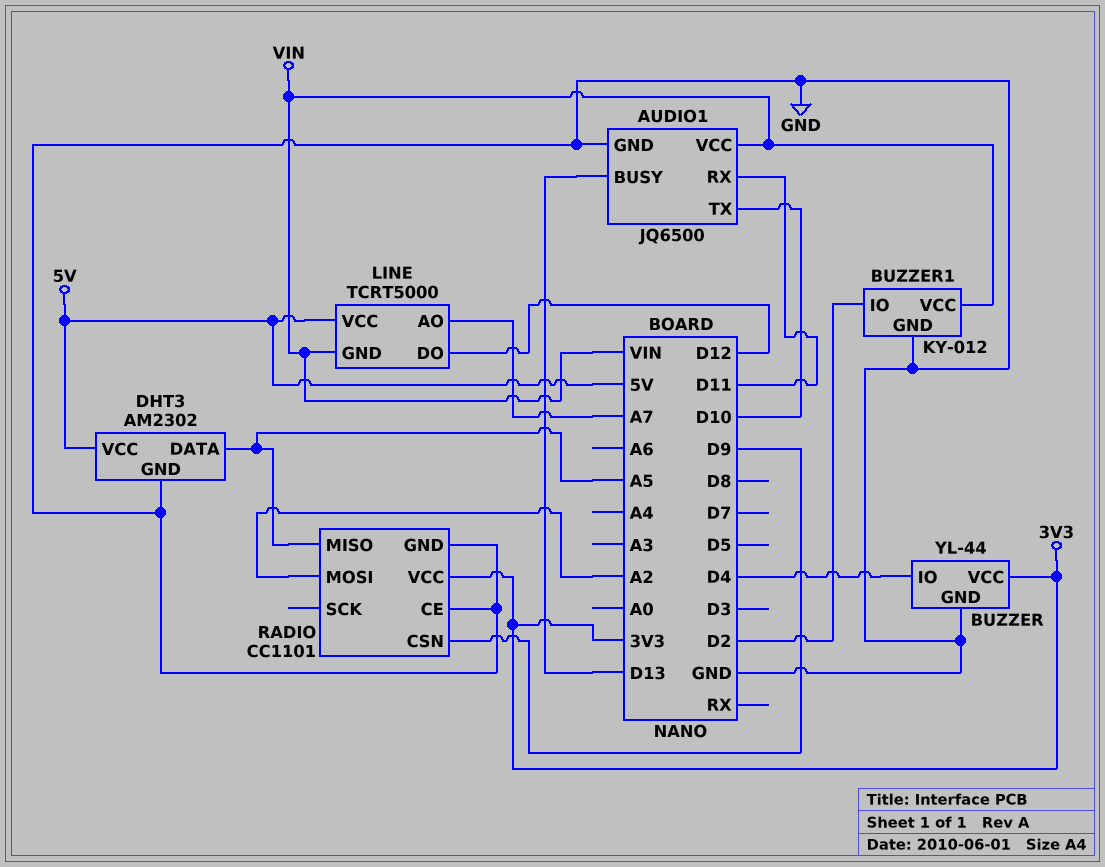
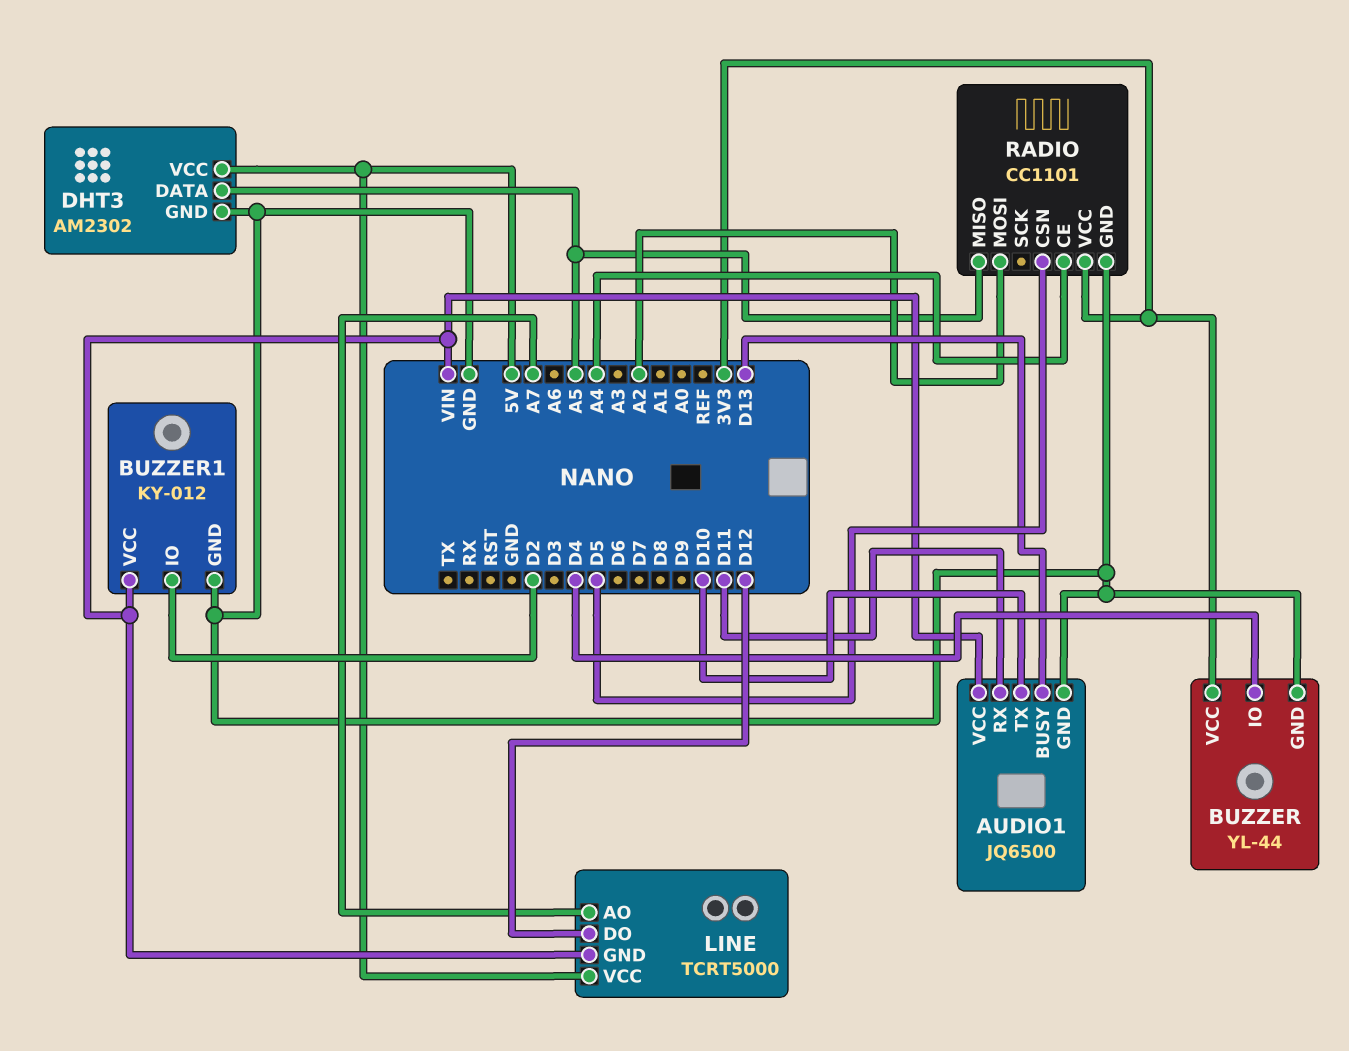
RADIO pin CE: GND -> A4
RADIO pin CSN: D9 -> D5

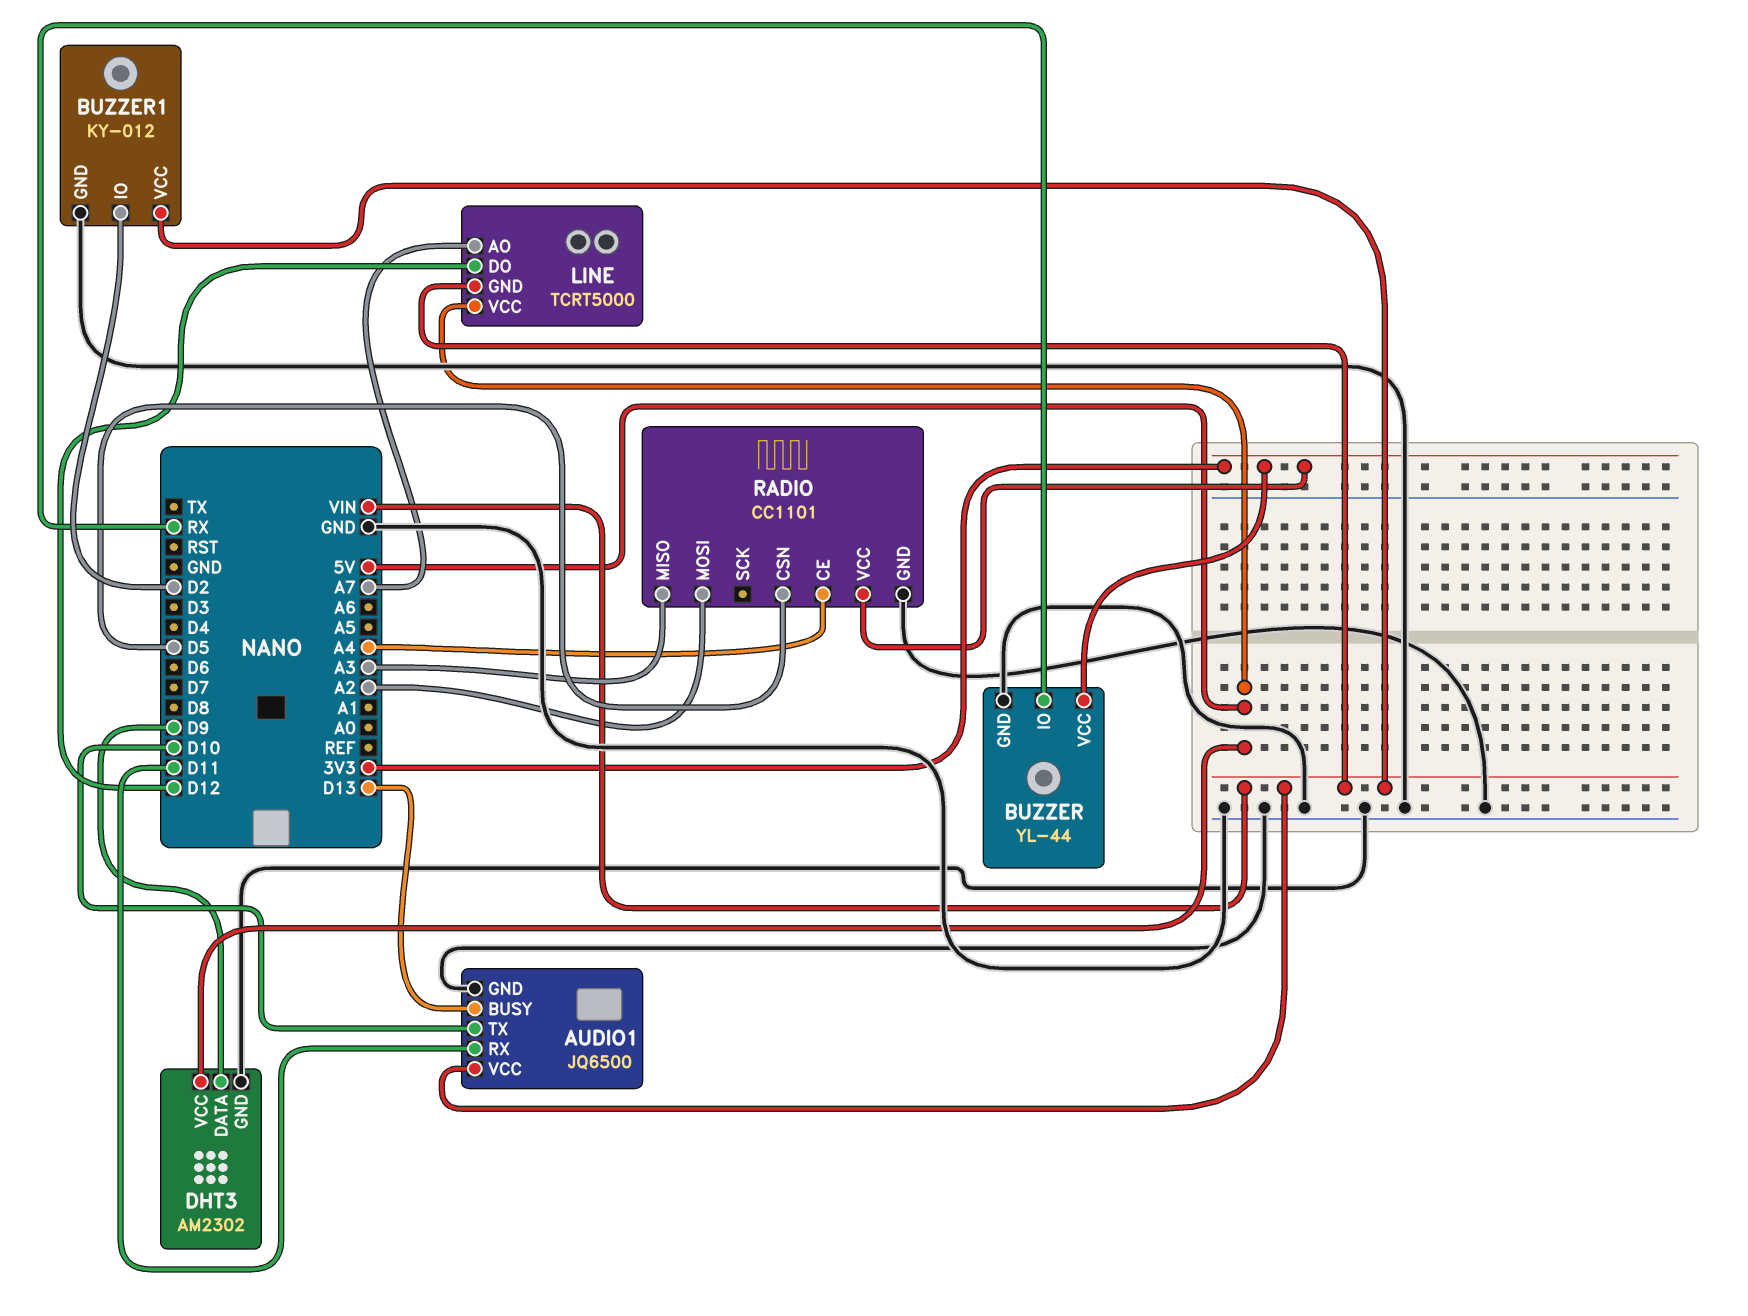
BUZZER pin IO: D4 -> RX
DHT3 pin DATA: A5 -> D9
RADIO pin MISO: A5 -> A3

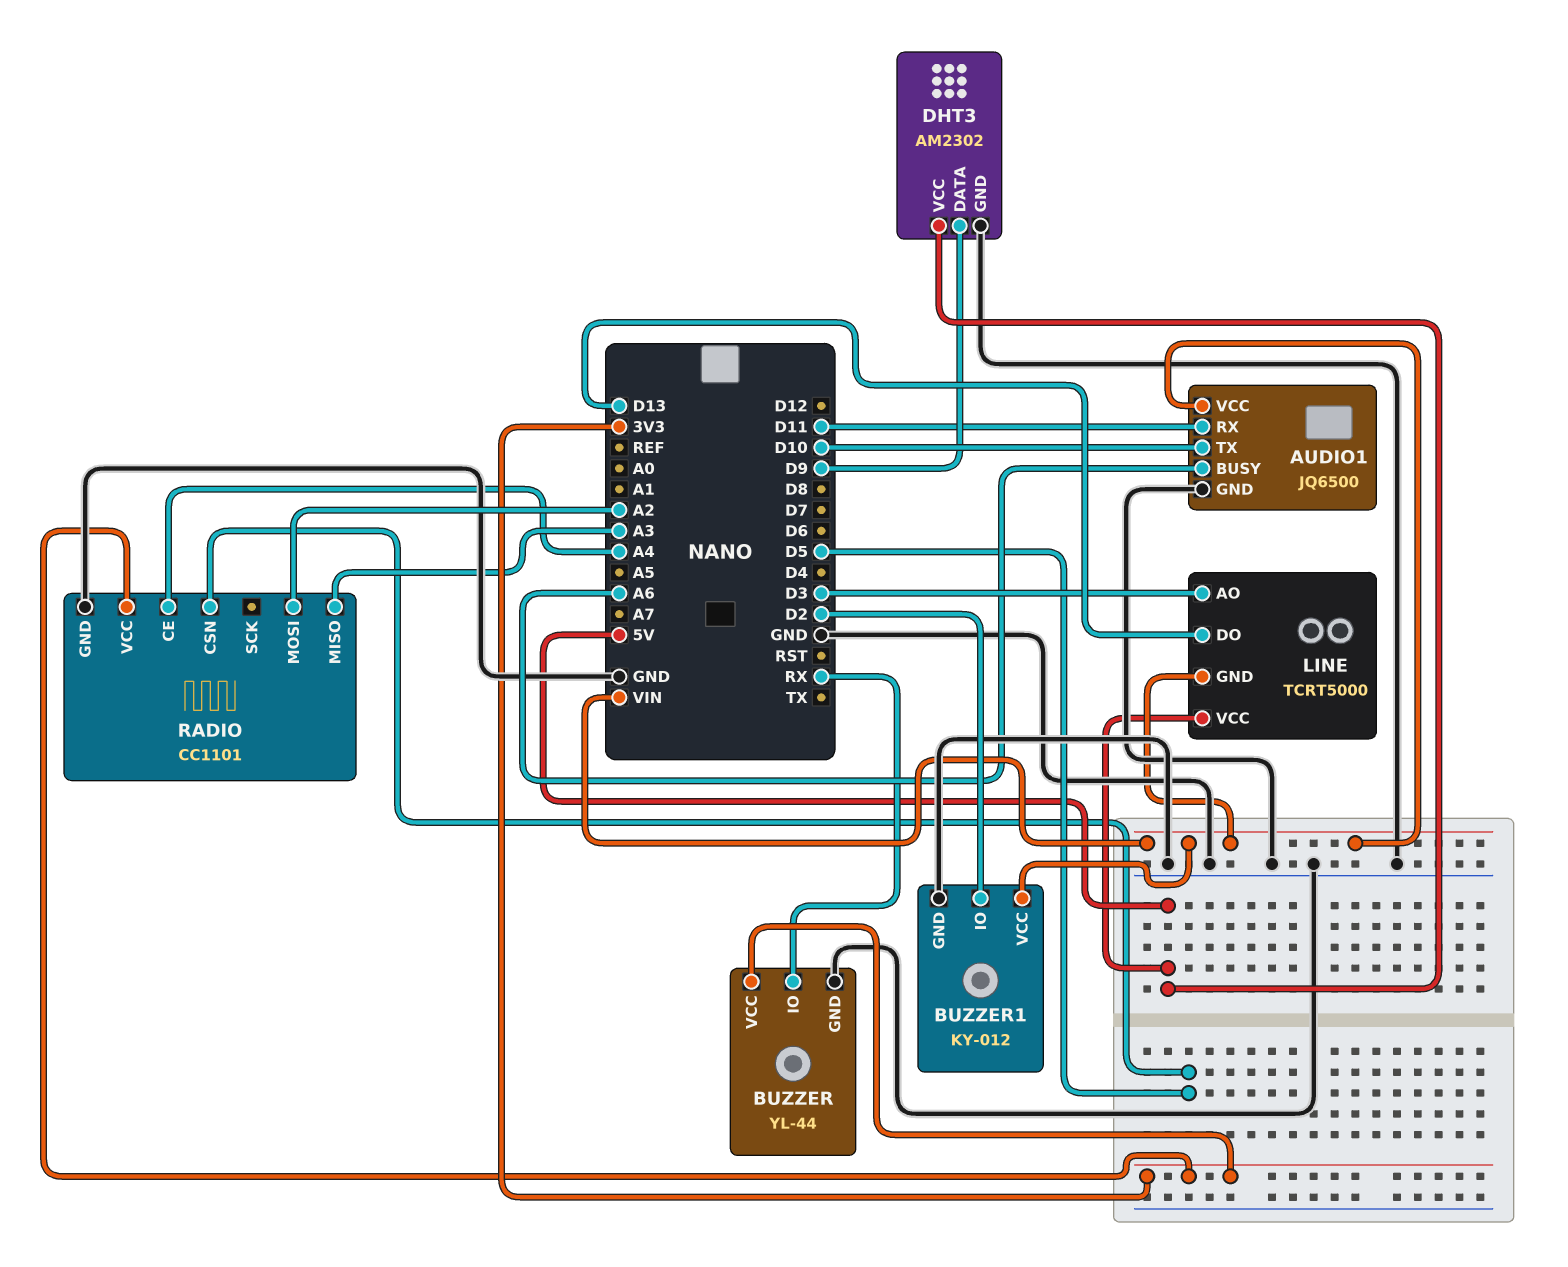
AUDIO1 pin BUSY: D13 -> A6
LINE pin AO: A7 -> D3
LINE pin DO: D12 -> D13

